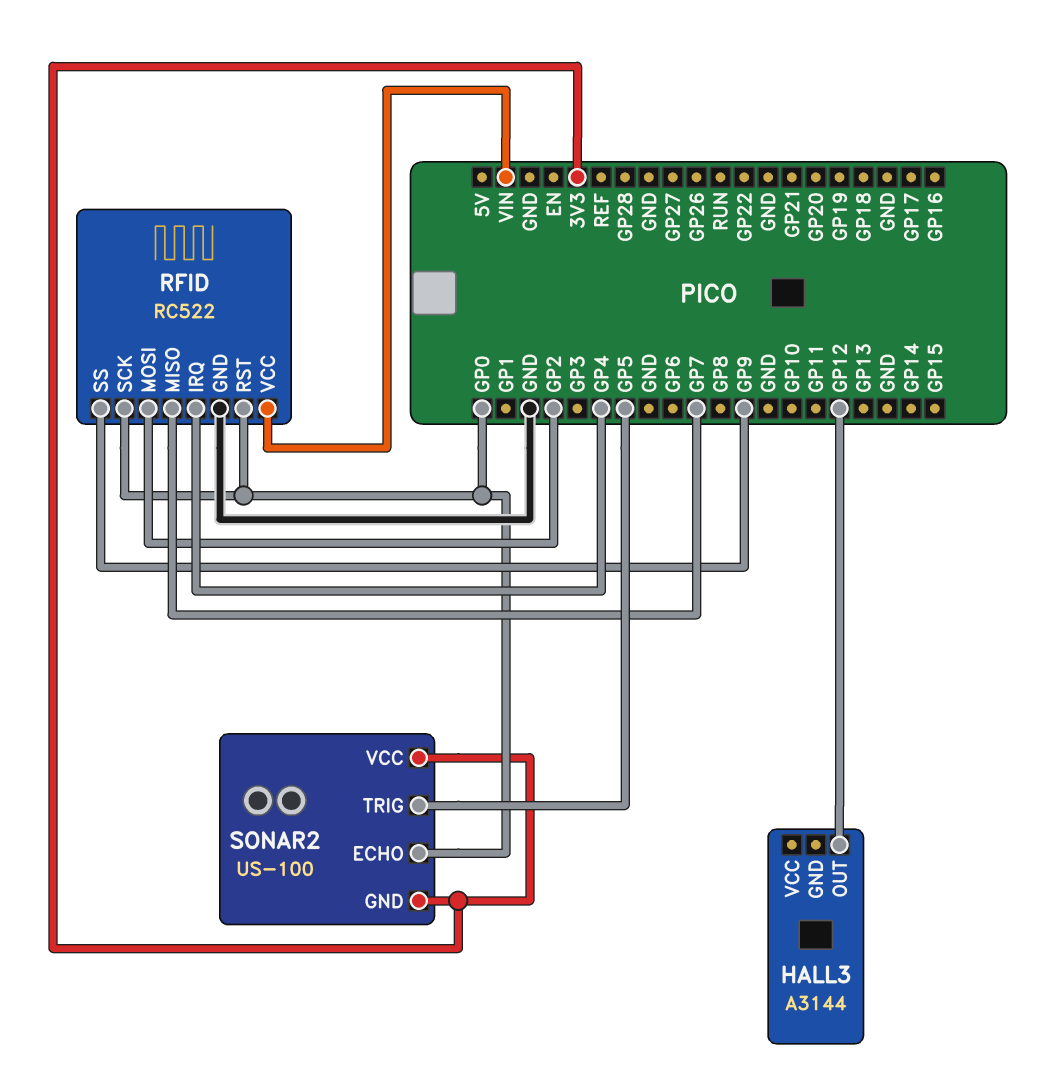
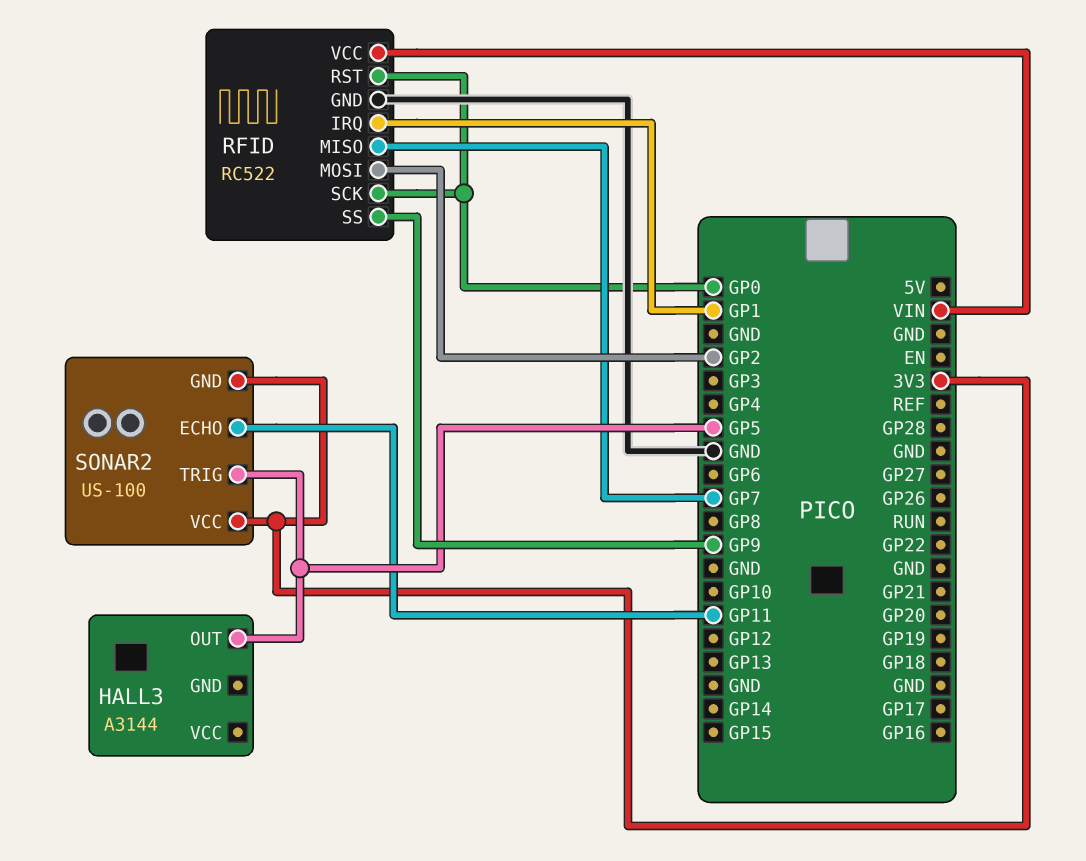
HALL3 pin OUT: GP12 -> GP5
RFID pin IRQ: GP4 -> GP1
SONAR2 pin ECHO: GP0 -> GP11

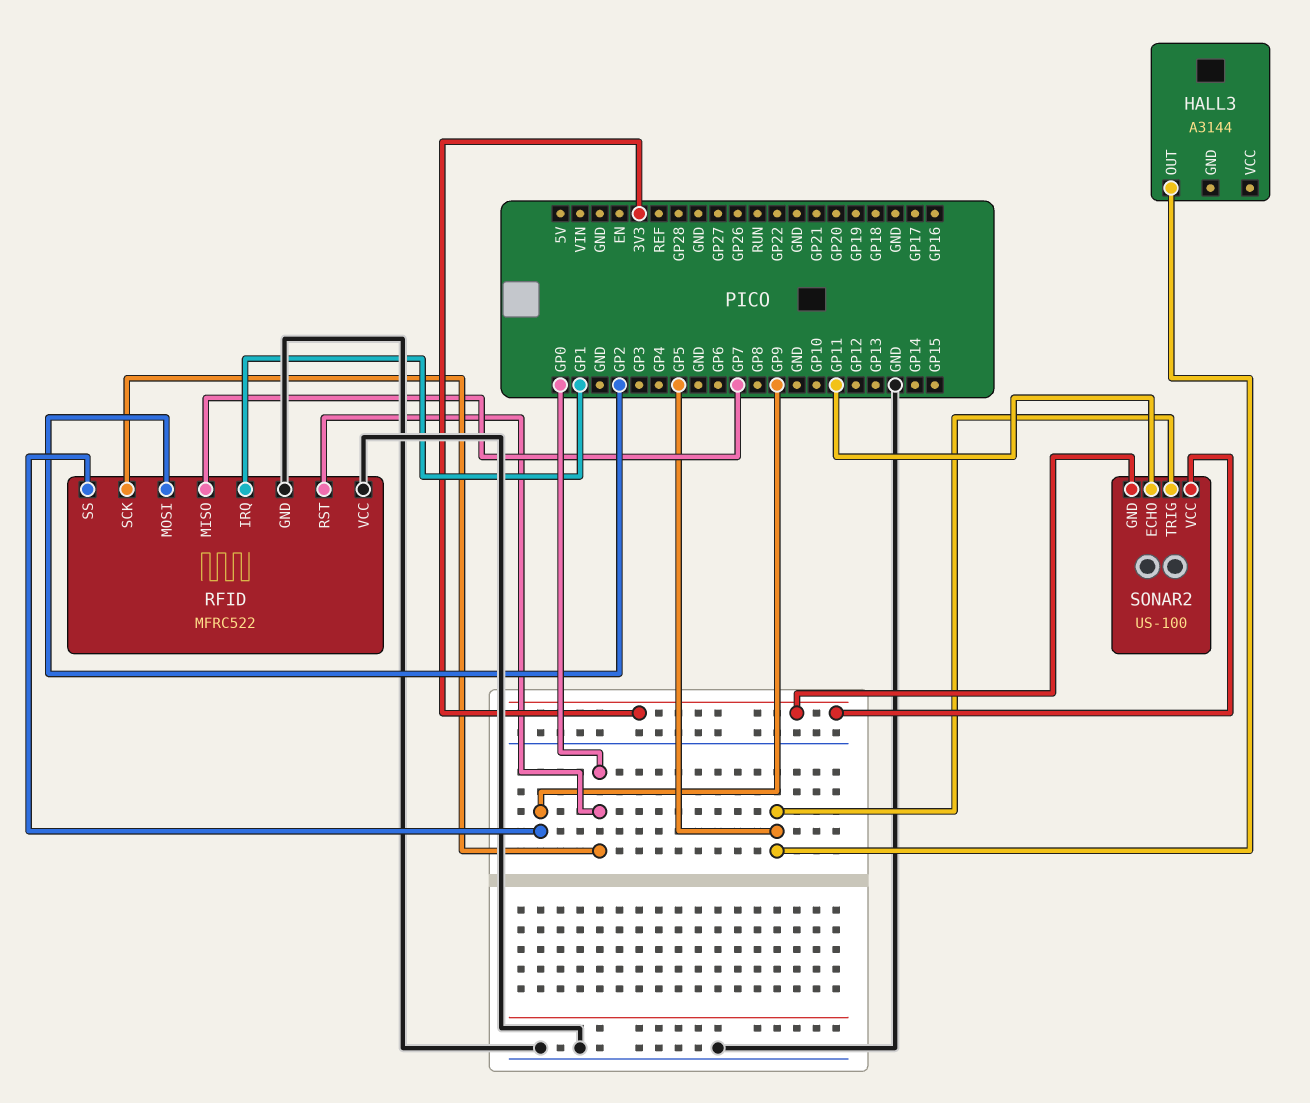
RFID: RC522 -> MFRC522
RFID pin VCC: VIN -> GND

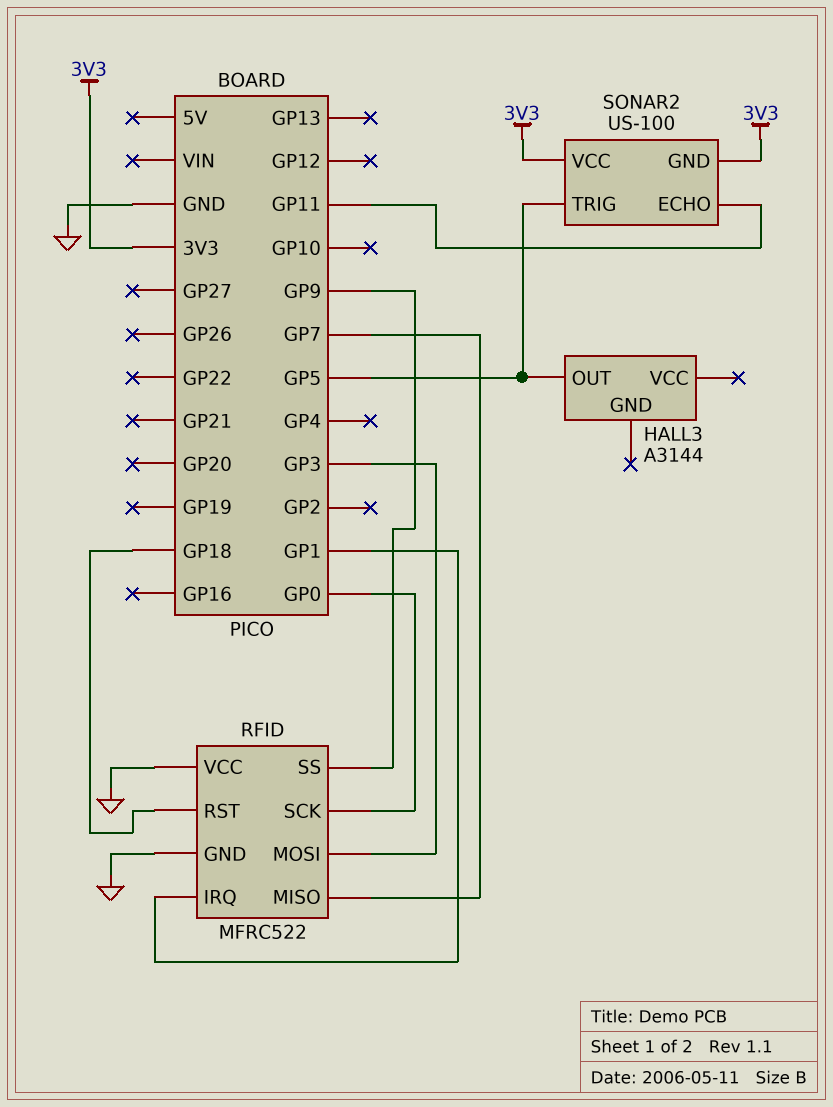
RFID pin MOSI: GP2 -> GP3
RFID pin RST: GP0 -> GP18

